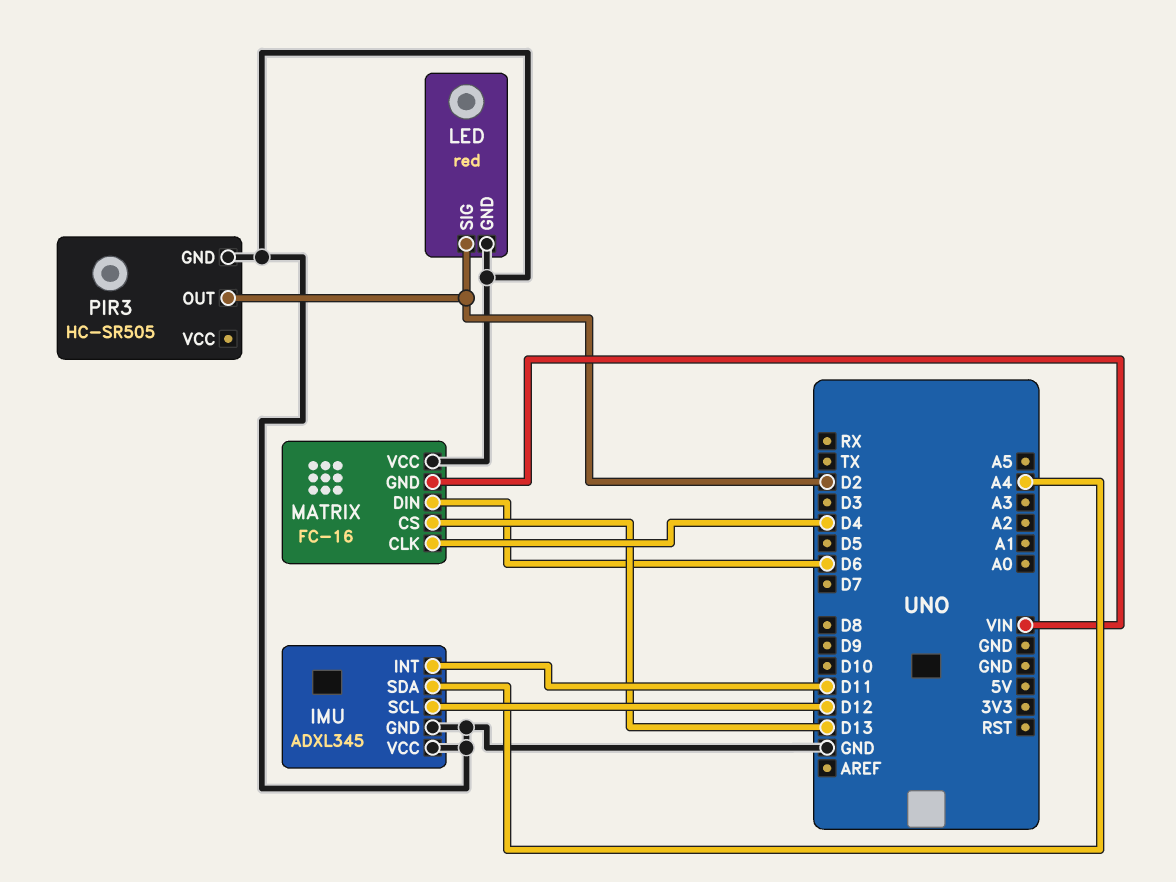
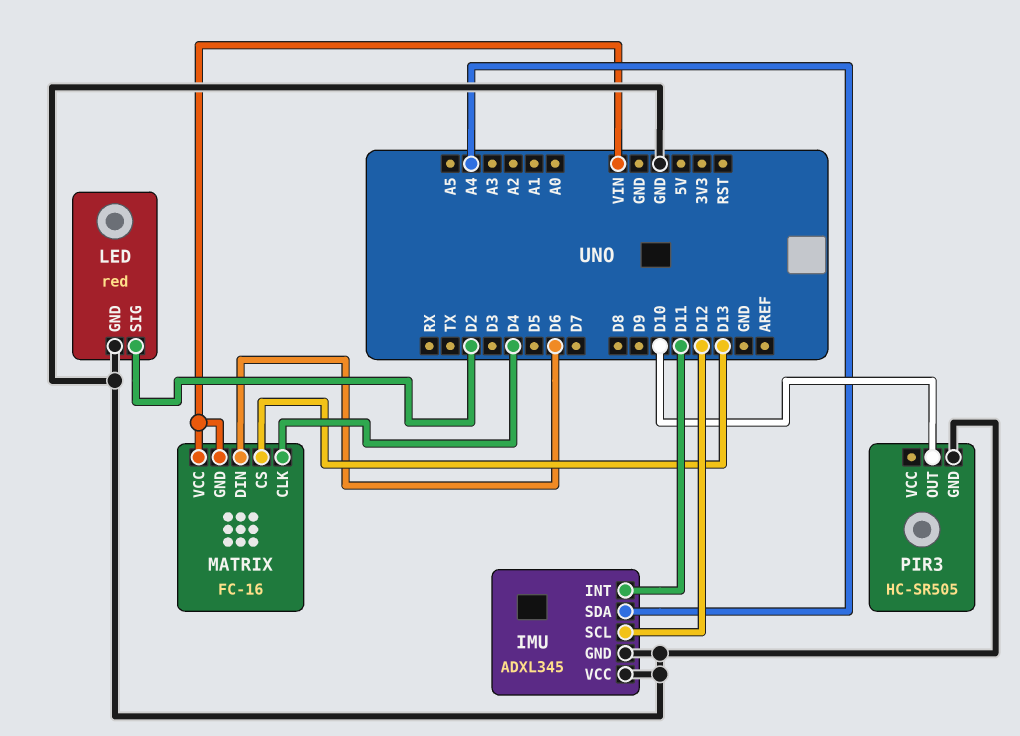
MATRIX pin VCC: GND -> VIN
PIR3 pin OUT: D2 -> D10

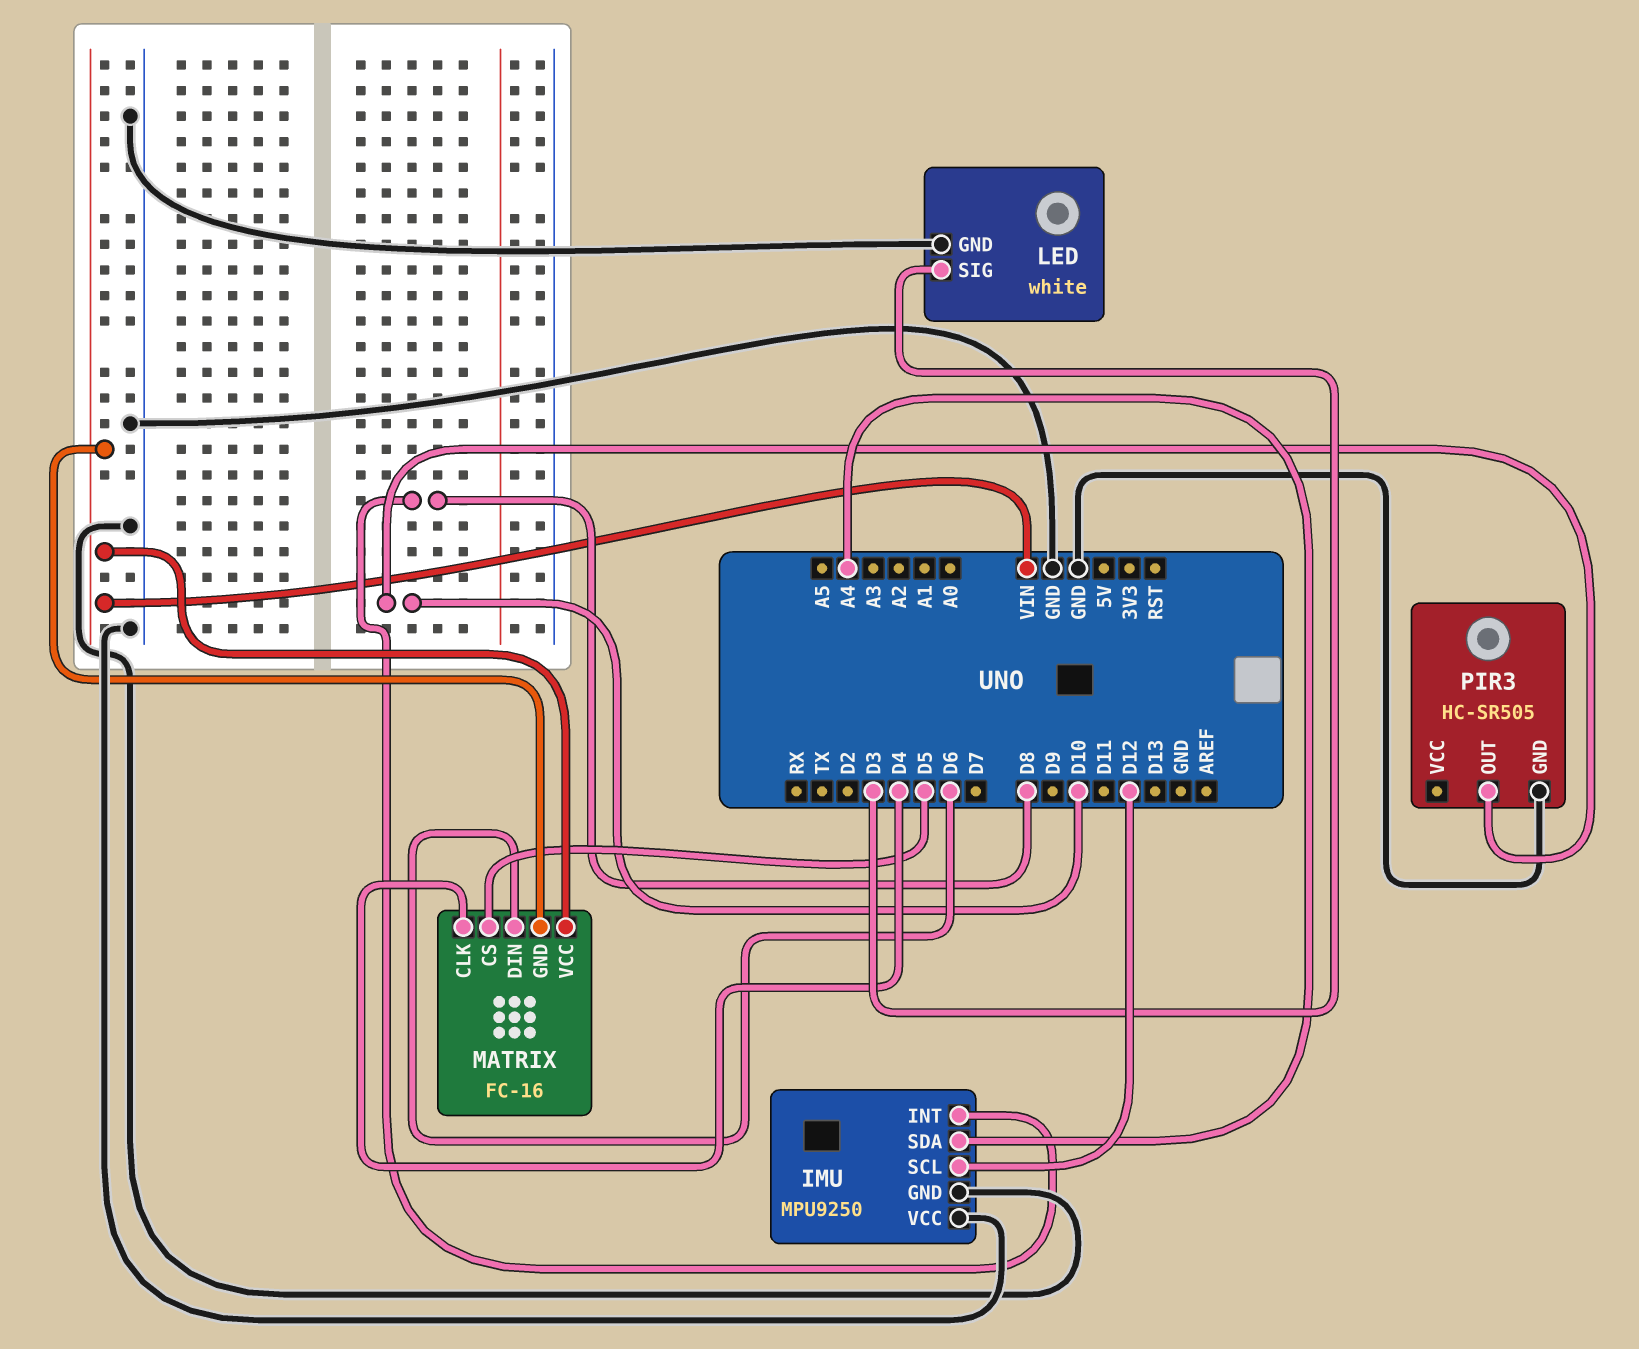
IMU: ADXL345 -> MPU9250
IMU pin INT: D11 -> D8
LED: red -> white
LED pin SIG: D2 -> D3
MATRIX pin CS: D13 -> D5

